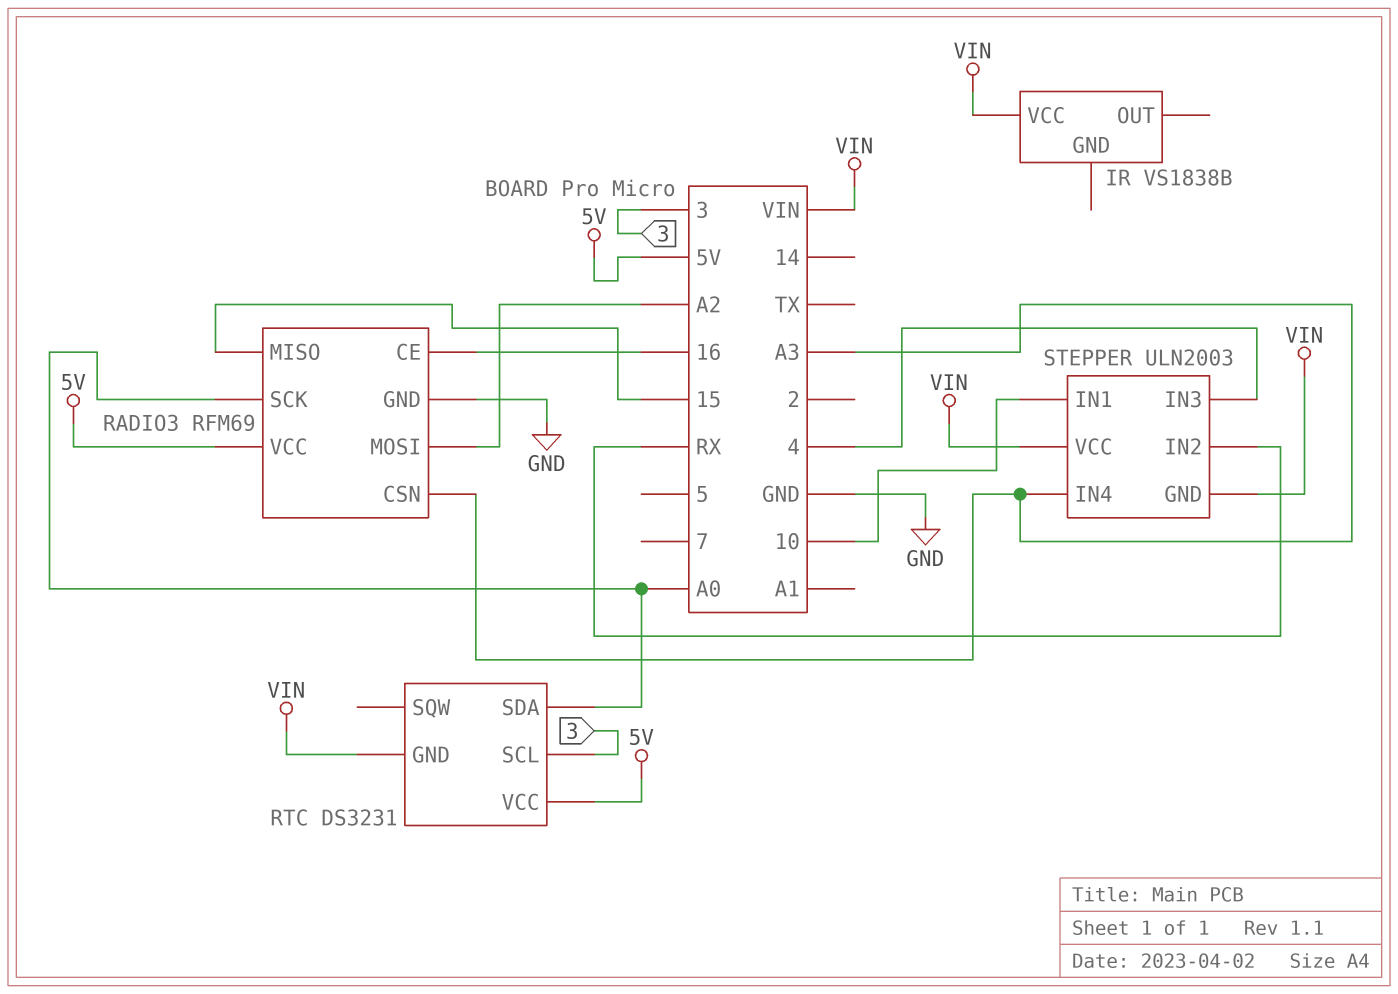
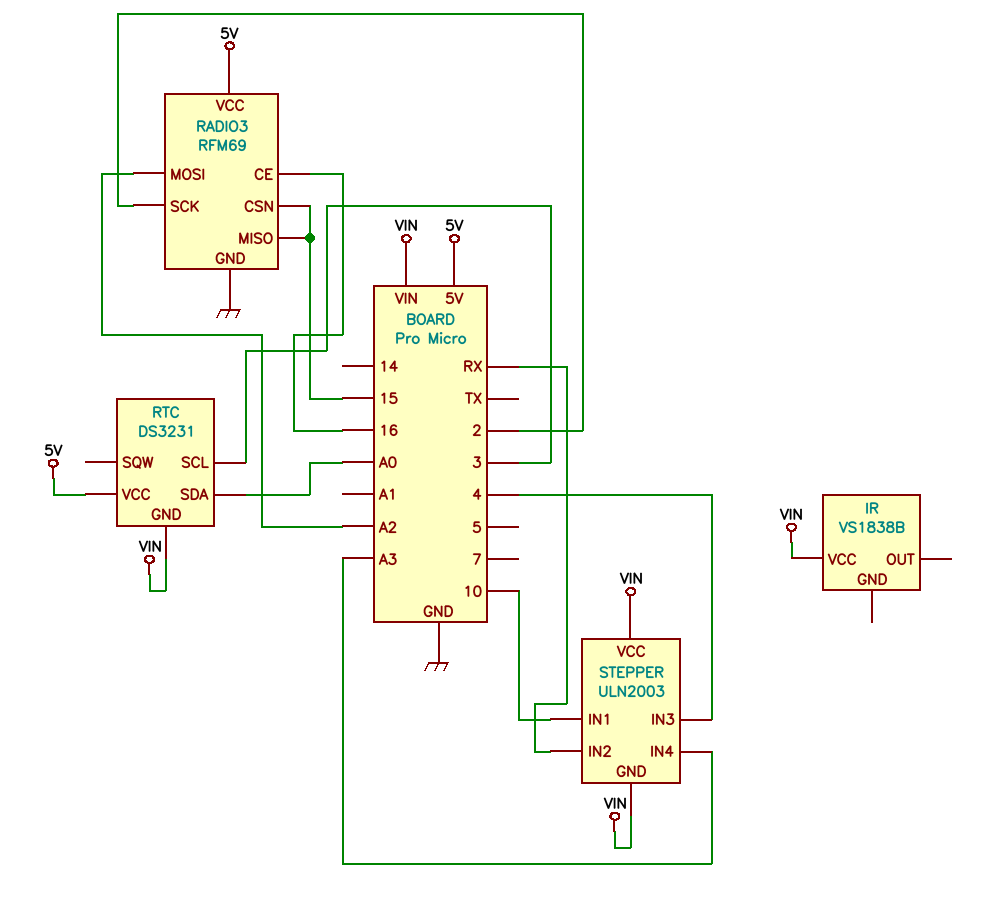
RADIO3 pin CSN: A3 -> 15
RADIO3 pin SCK: A0 -> 2

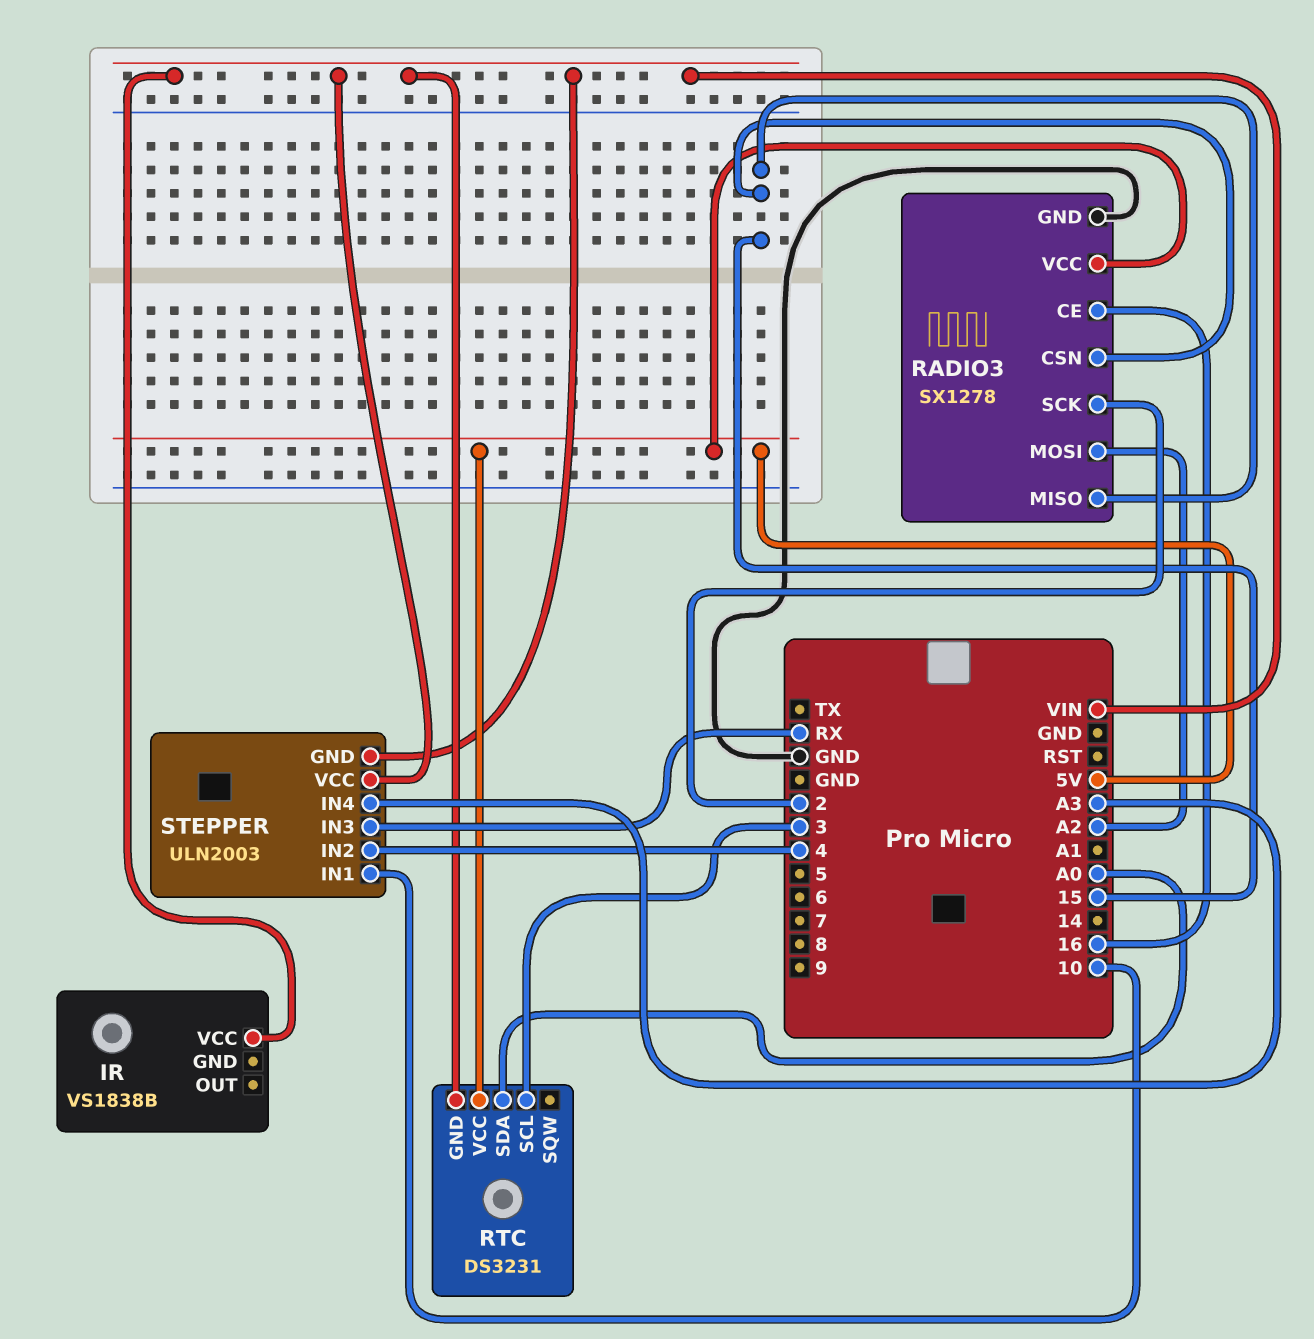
RADIO3: RFM69 -> SX1278
STEPPER pin IN2: RX -> 4
STEPPER pin IN3: 4 -> RX

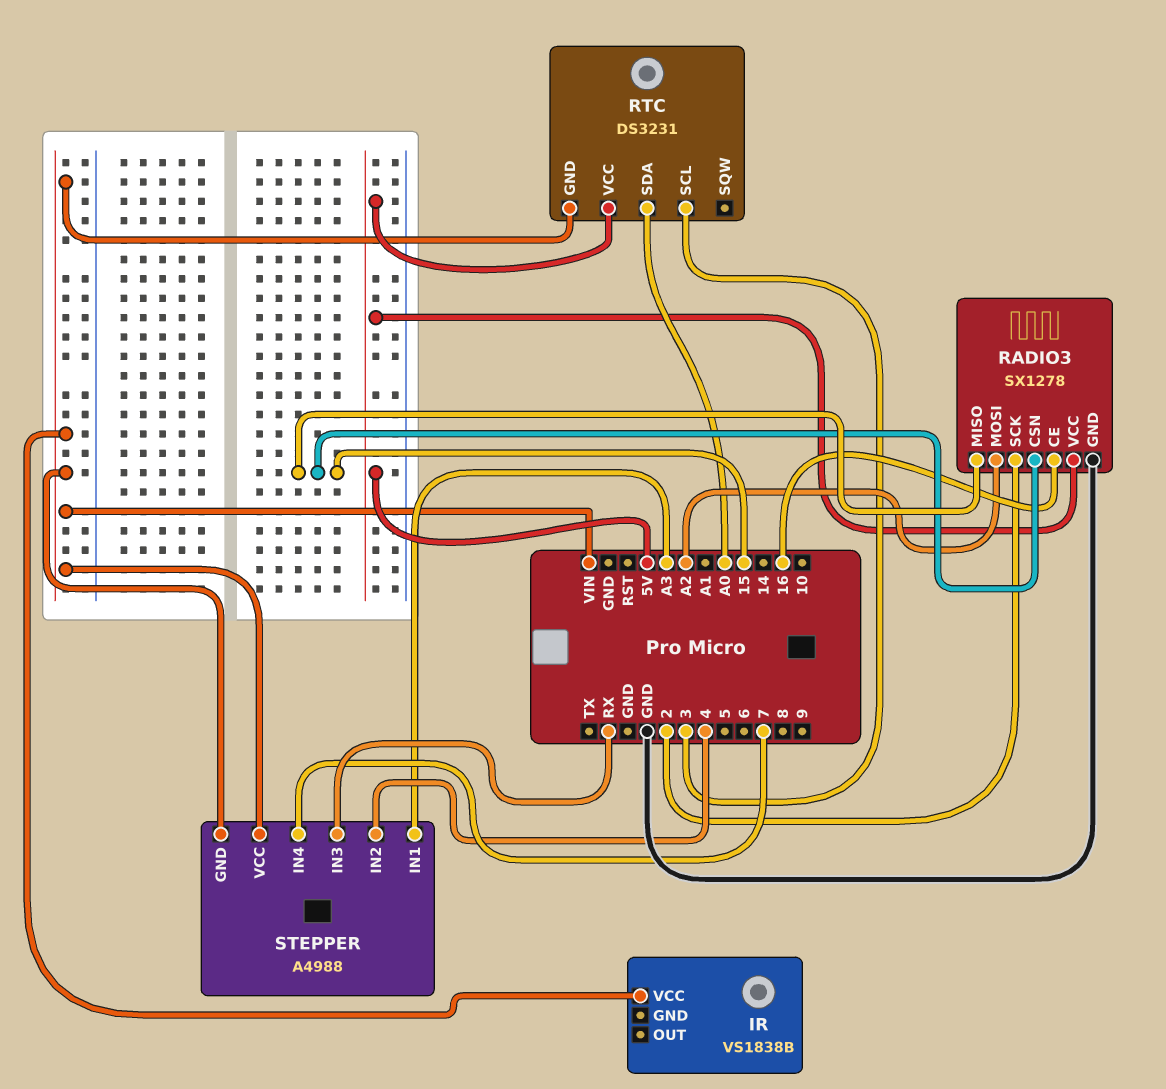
STEPPER: ULN2003 -> A4988
STEPPER pin IN1: 10 -> A3
STEPPER pin IN4: A3 -> 7

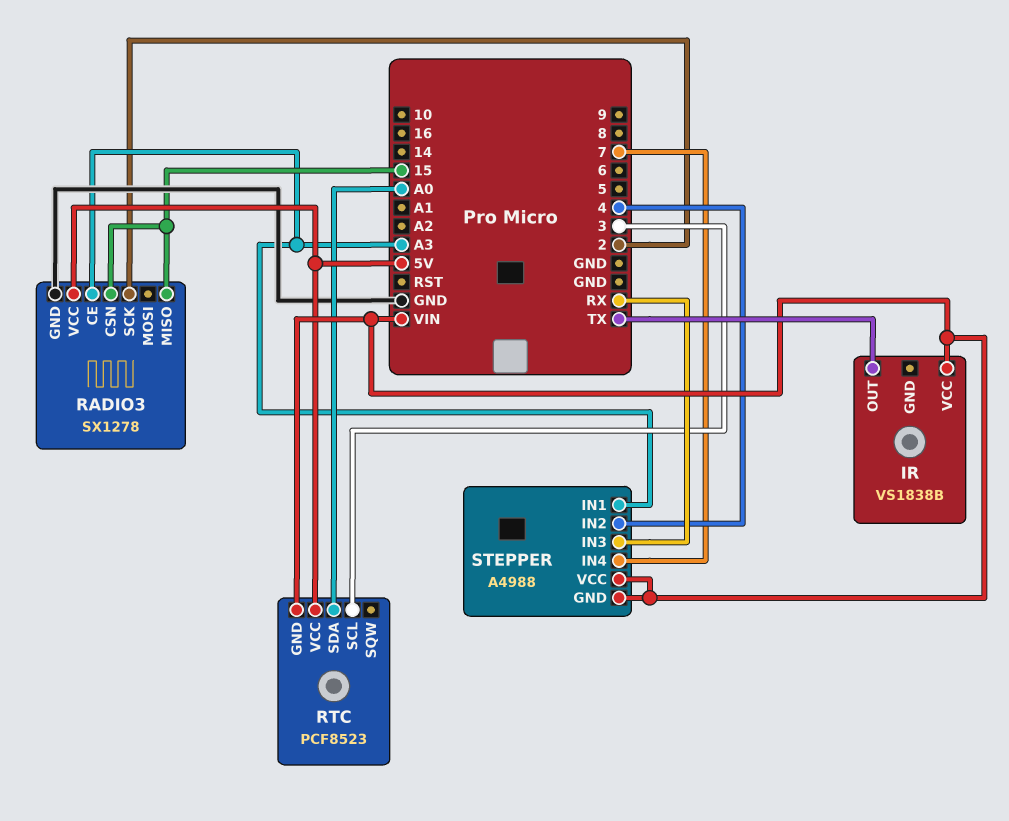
IR pin OUT: none -> TX
RADIO3 pin CE: 16 -> A3
RADIO3 pin MOSI: A2 -> none
RTC: DS3231 -> PCF8523

